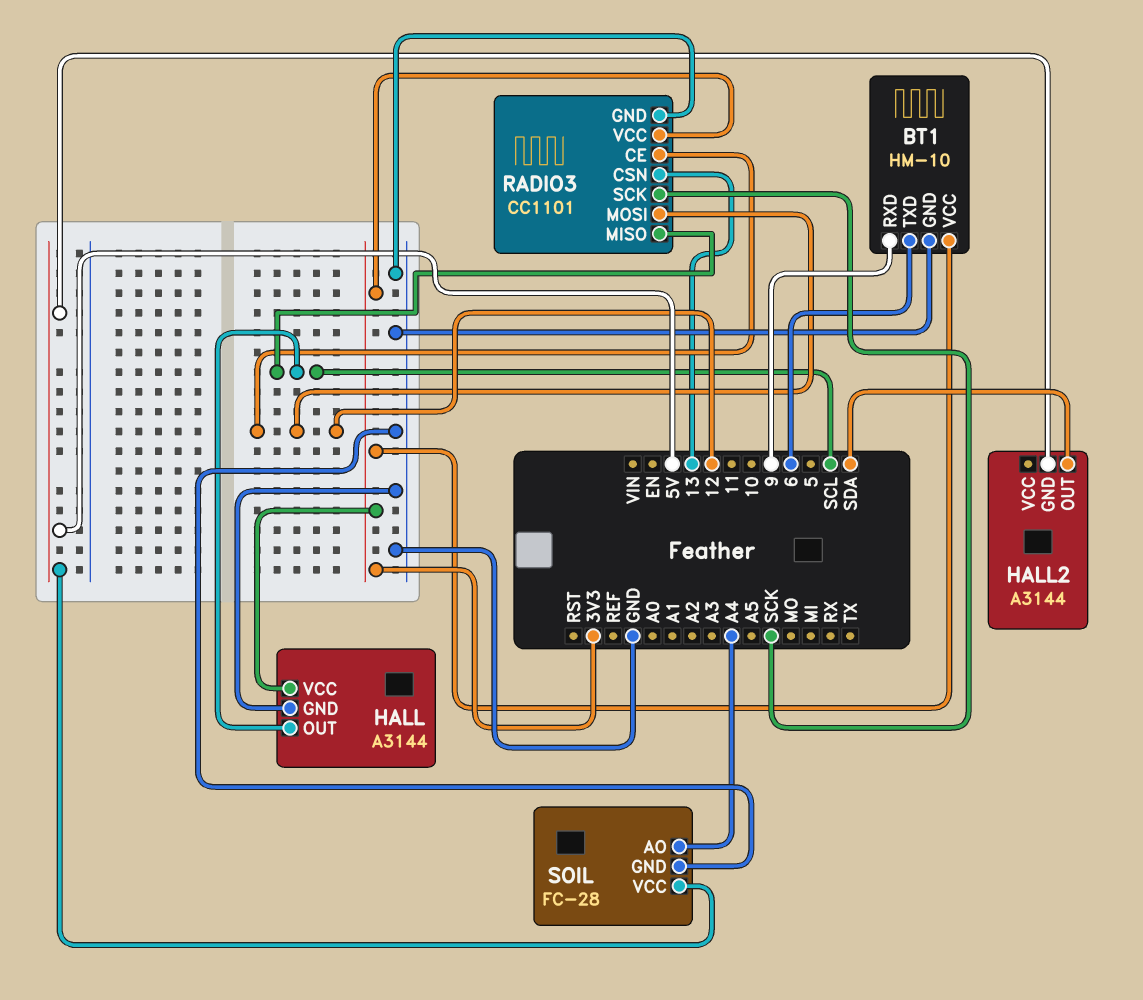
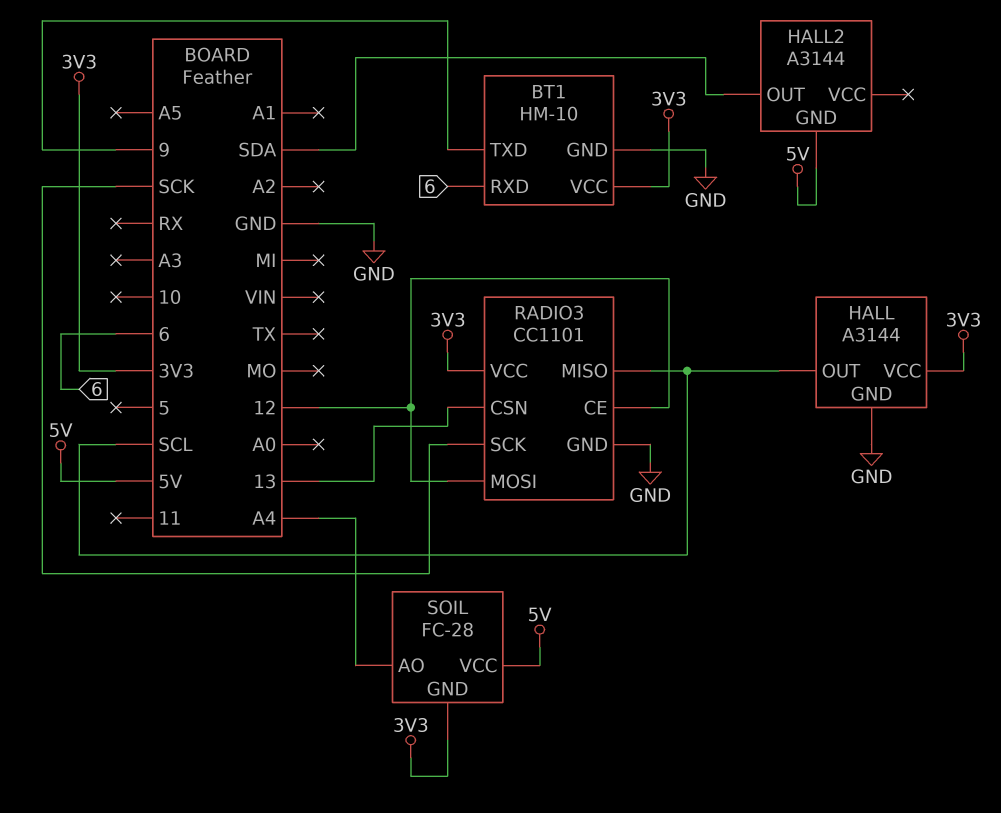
BT1 pin RXD: 9 -> 6
BT1 pin TXD: 6 -> 9
SOIL pin GND: GND -> 3V3

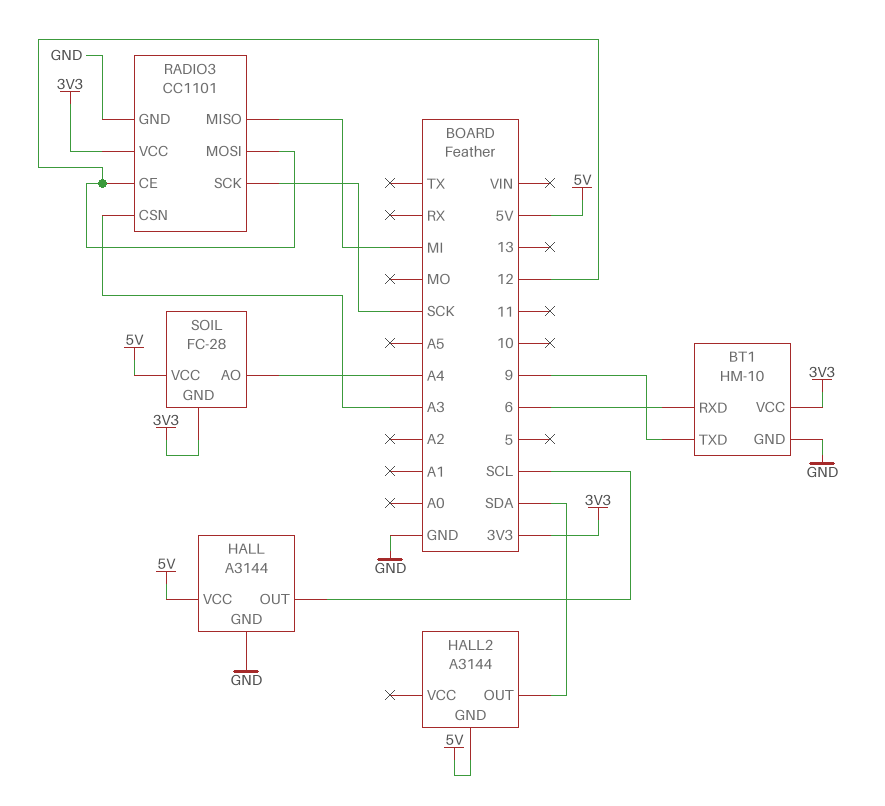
HALL pin VCC: 3V3 -> 5V
RADIO3 pin CSN: 13 -> A3
RADIO3 pin MISO: SCL -> MI

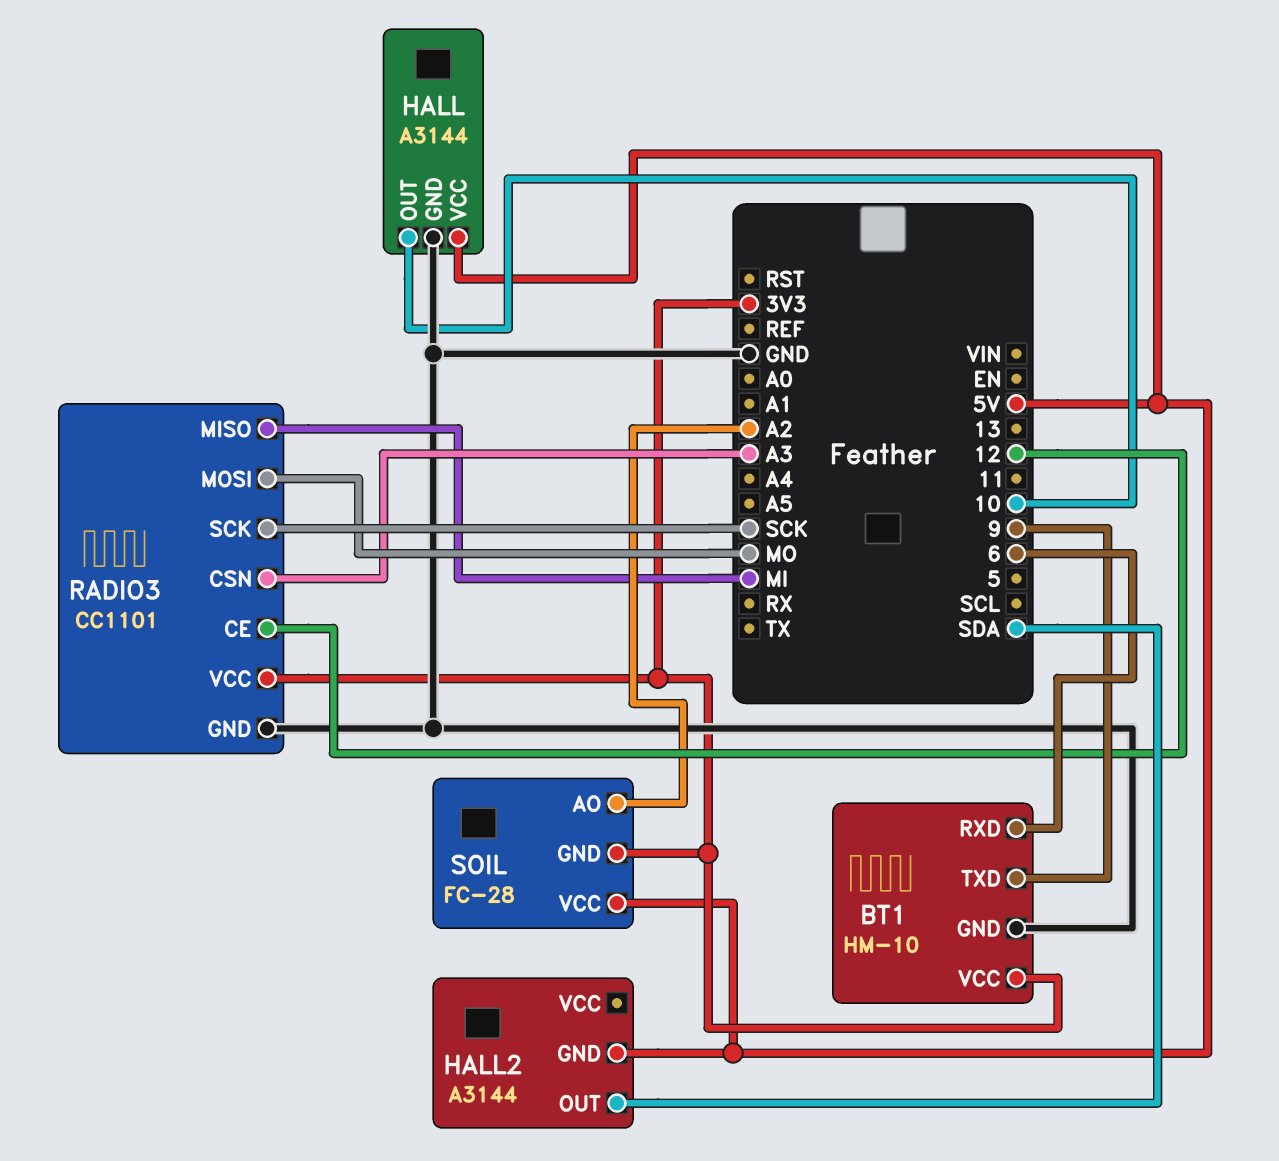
HALL pin OUT: SCL -> 10
RADIO3 pin MOSI: 12 -> MO
SOIL pin AO: A4 -> A2

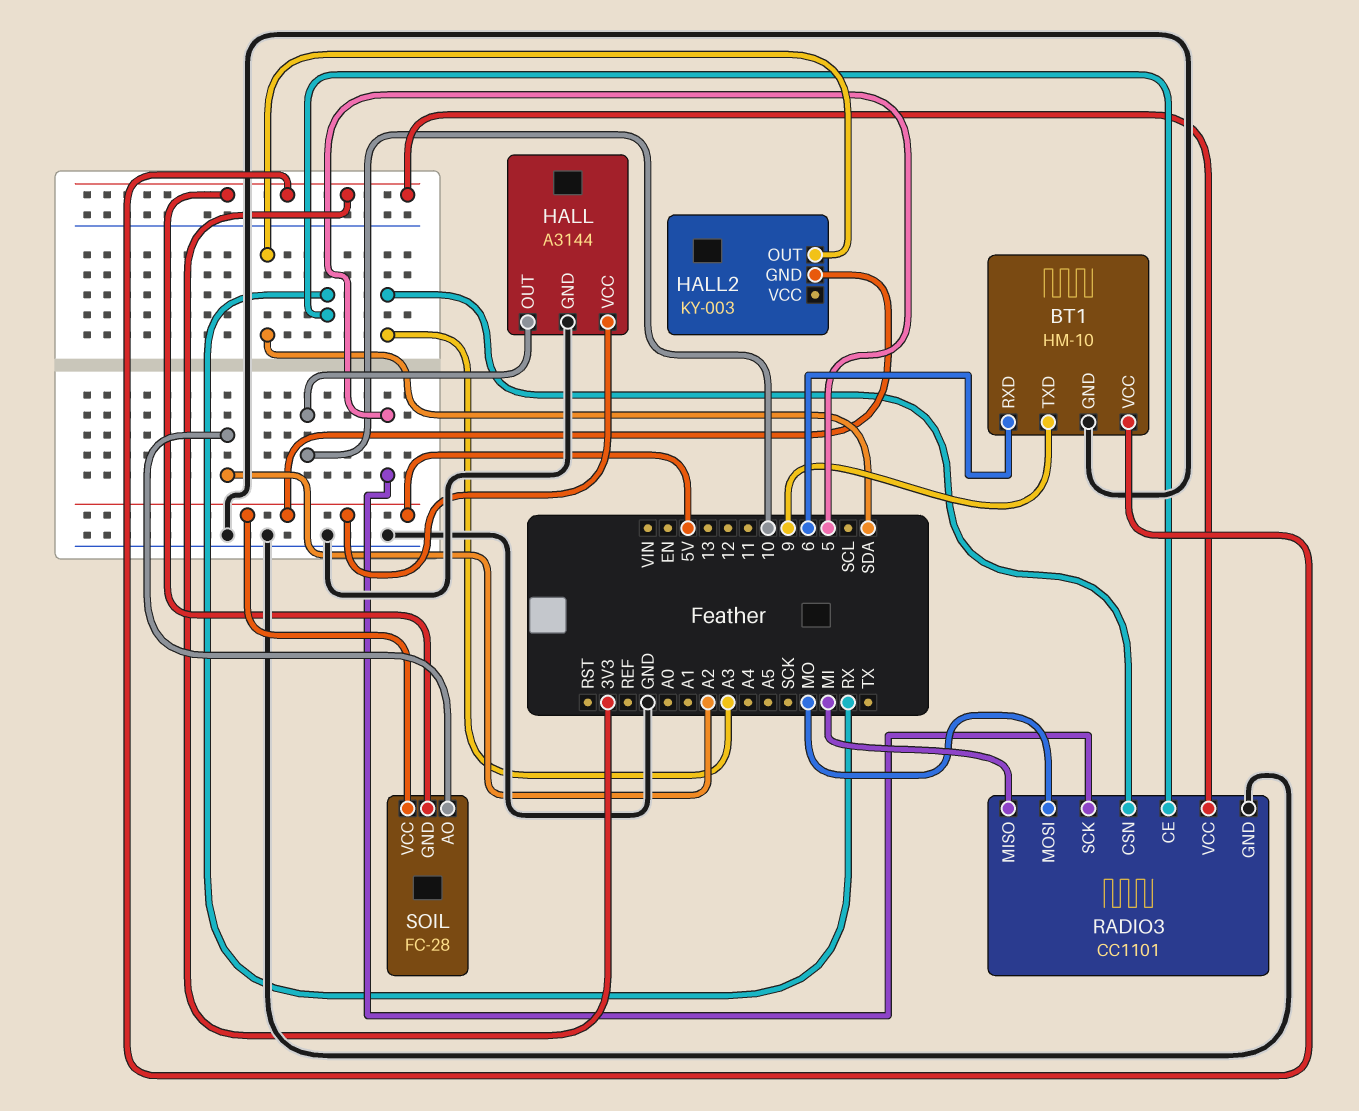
HALL2: A3144 -> KY-003
RADIO3 pin CE: 12 -> RX
RADIO3 pin SCK: SCK -> 5

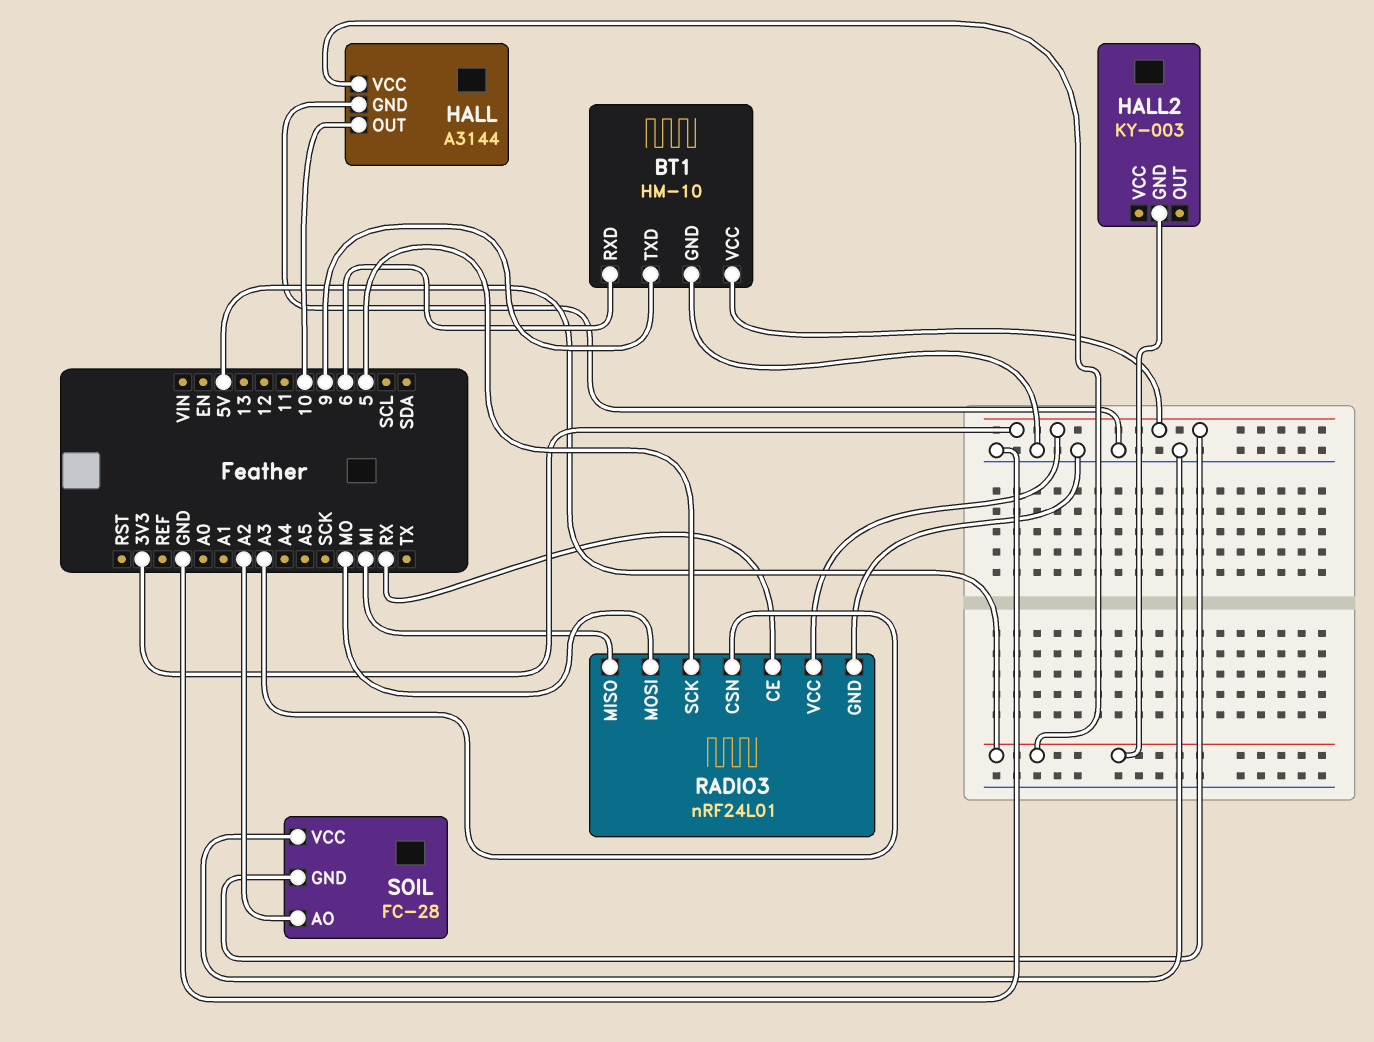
HALL2 pin OUT: SDA -> none
RADIO3: CC1101 -> nRF24L01
SOIL pin VCC: 5V -> GND

